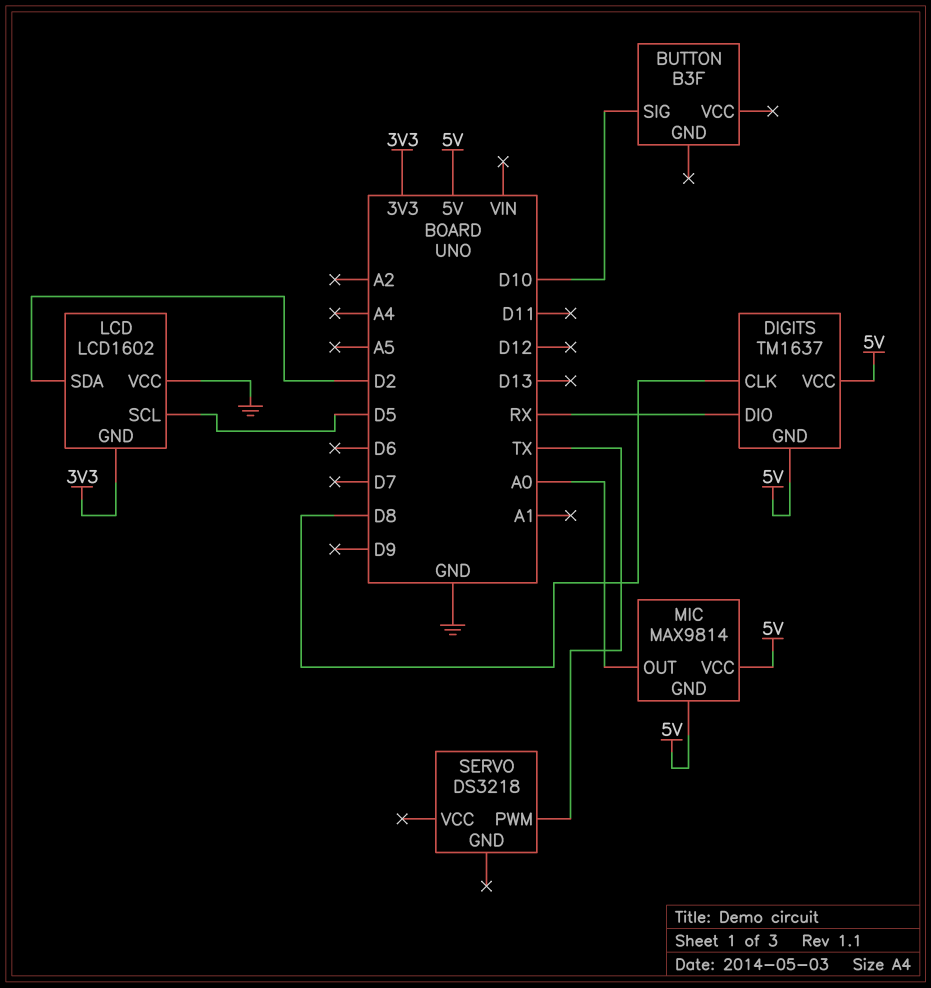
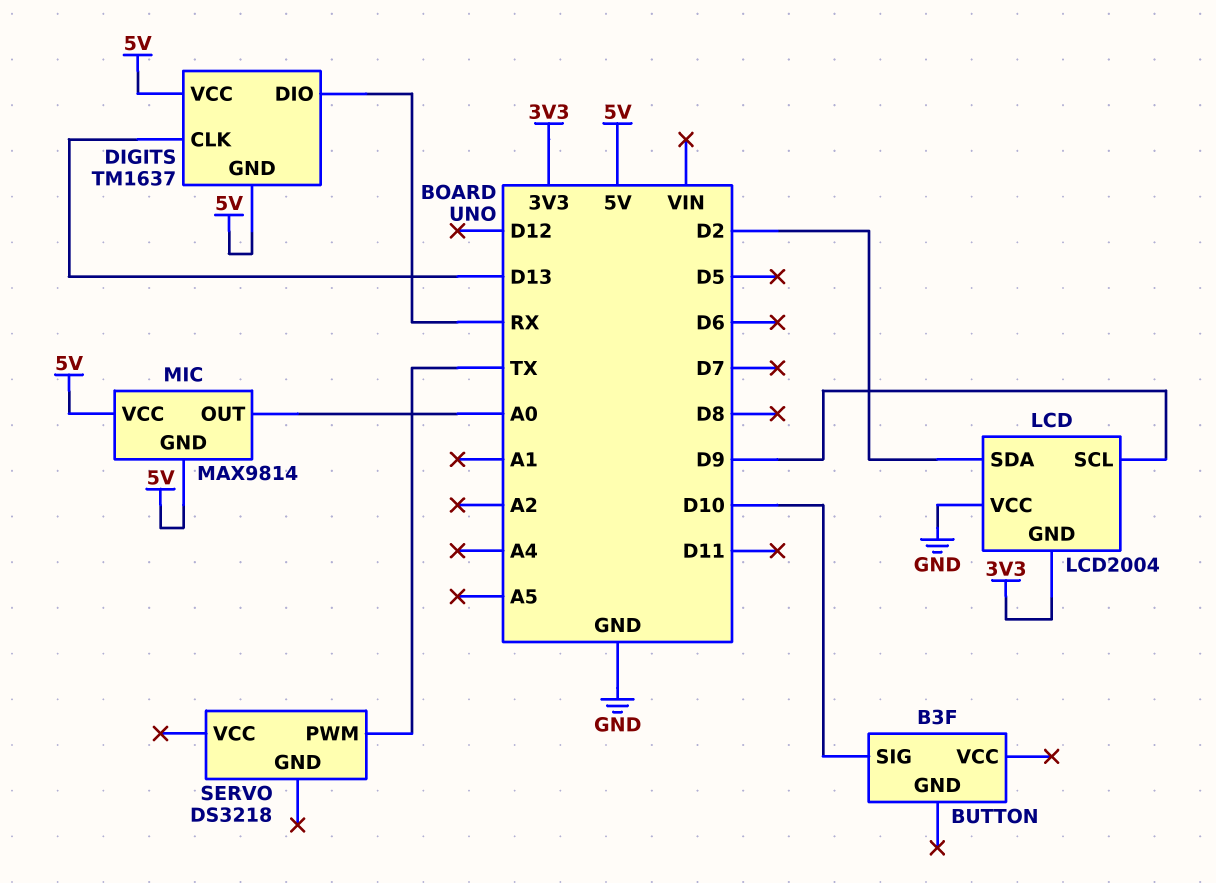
DIGITS pin CLK: D8 -> D13
LCD: LCD1602 -> LCD2004
LCD pin SCL: D5 -> D9

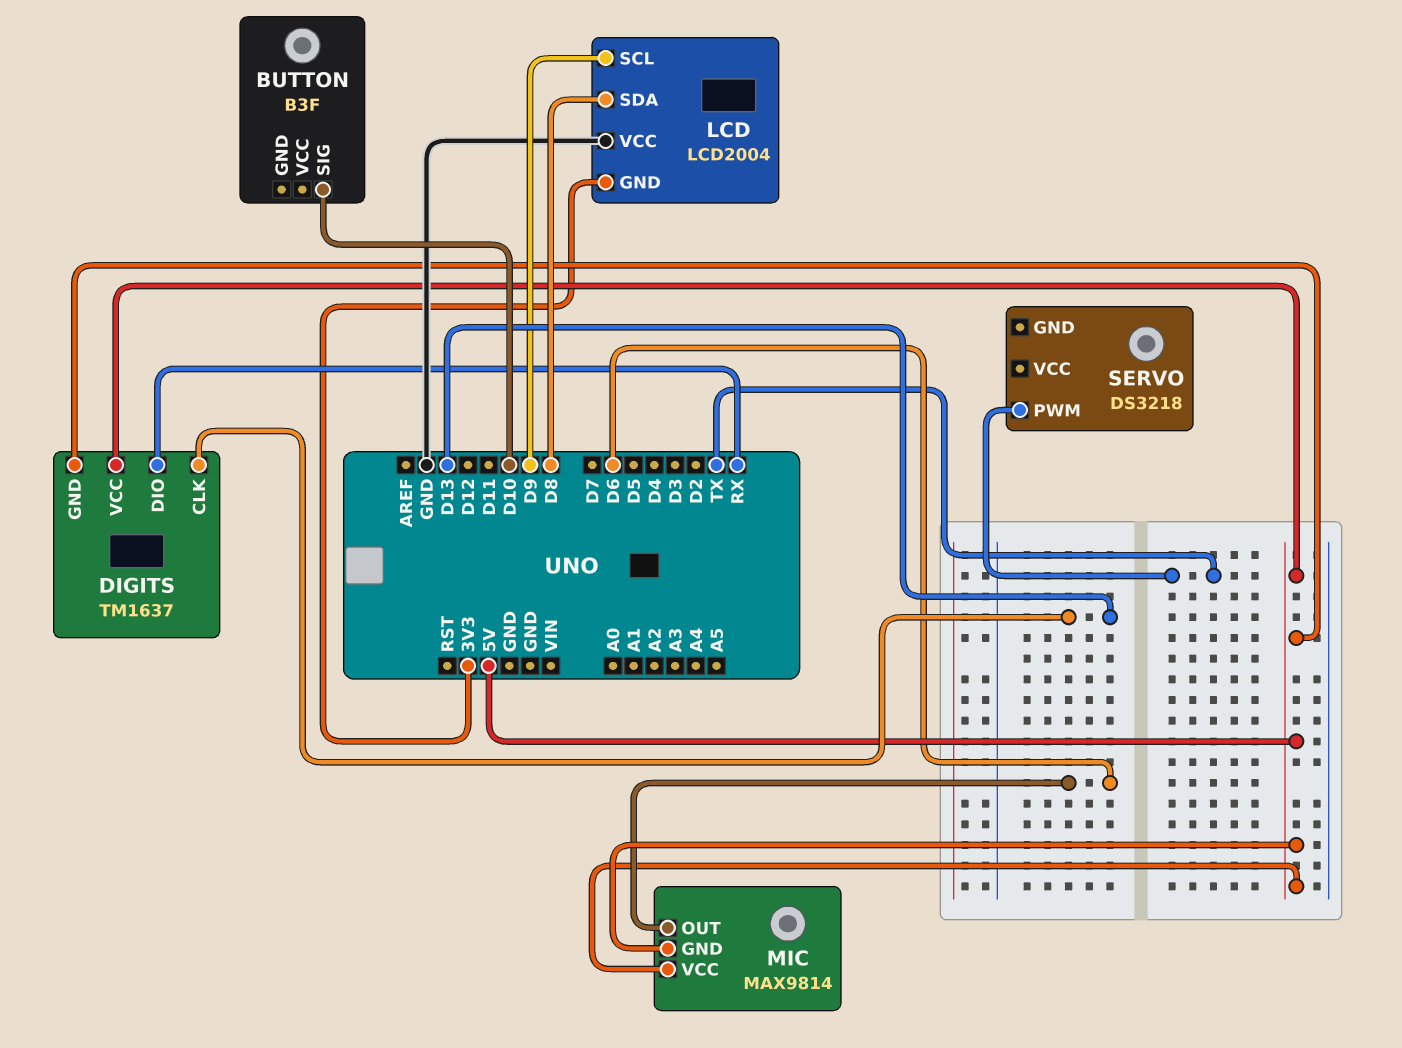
LCD pin SDA: D2 -> D8
MIC pin OUT: A0 -> D6

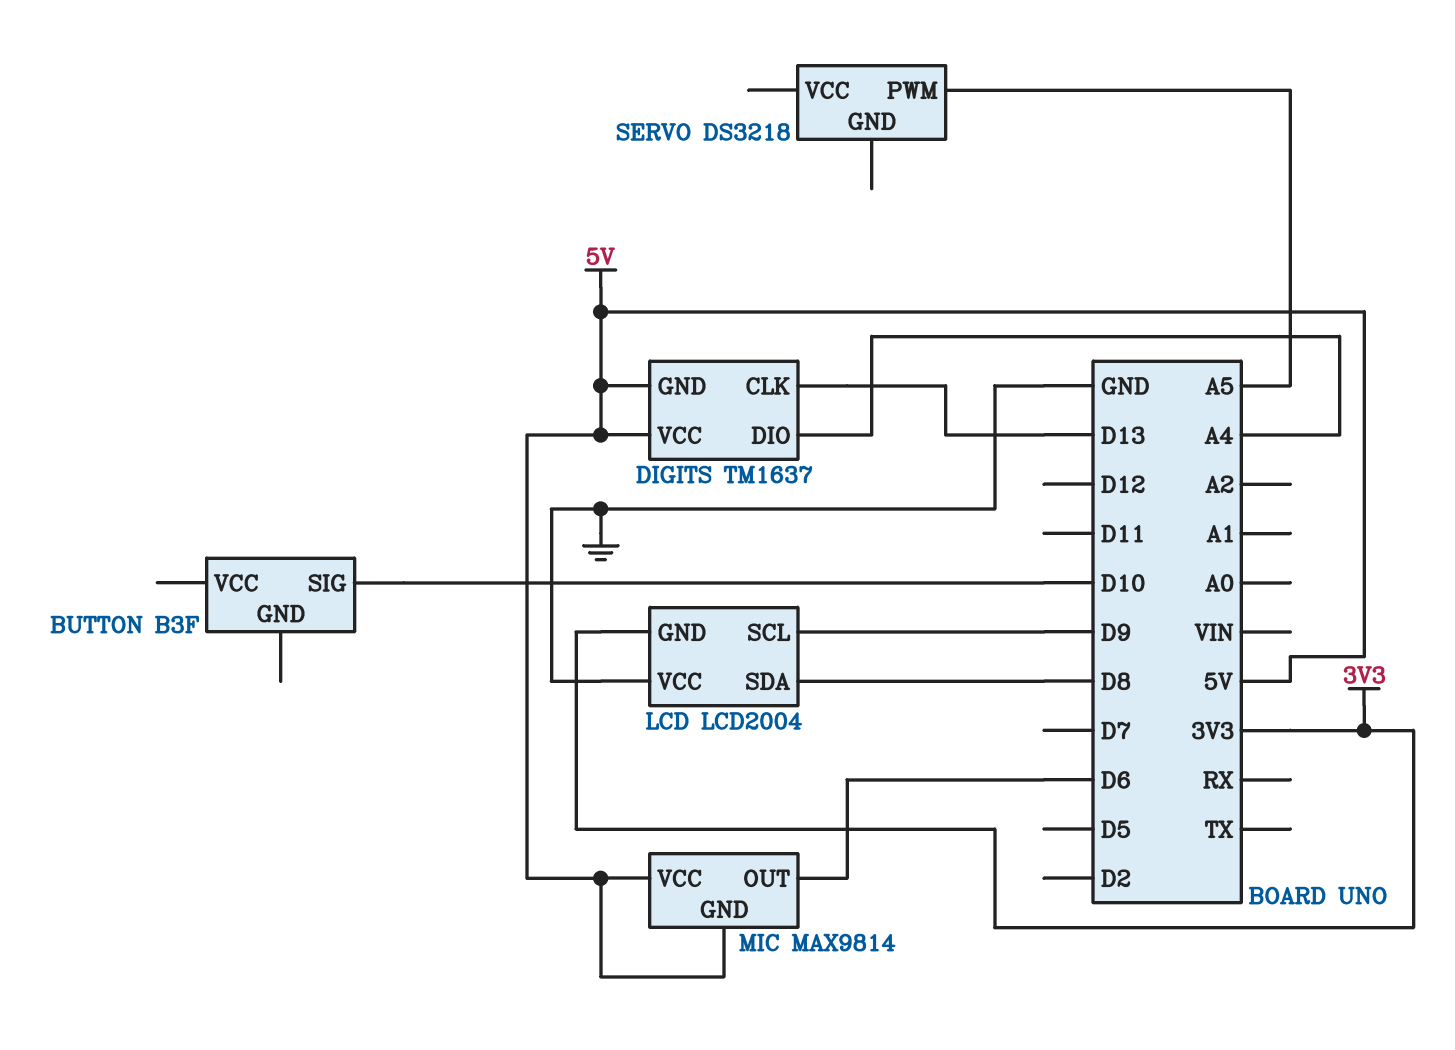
DIGITS pin DIO: RX -> A4
SERVO pin PWM: TX -> A5

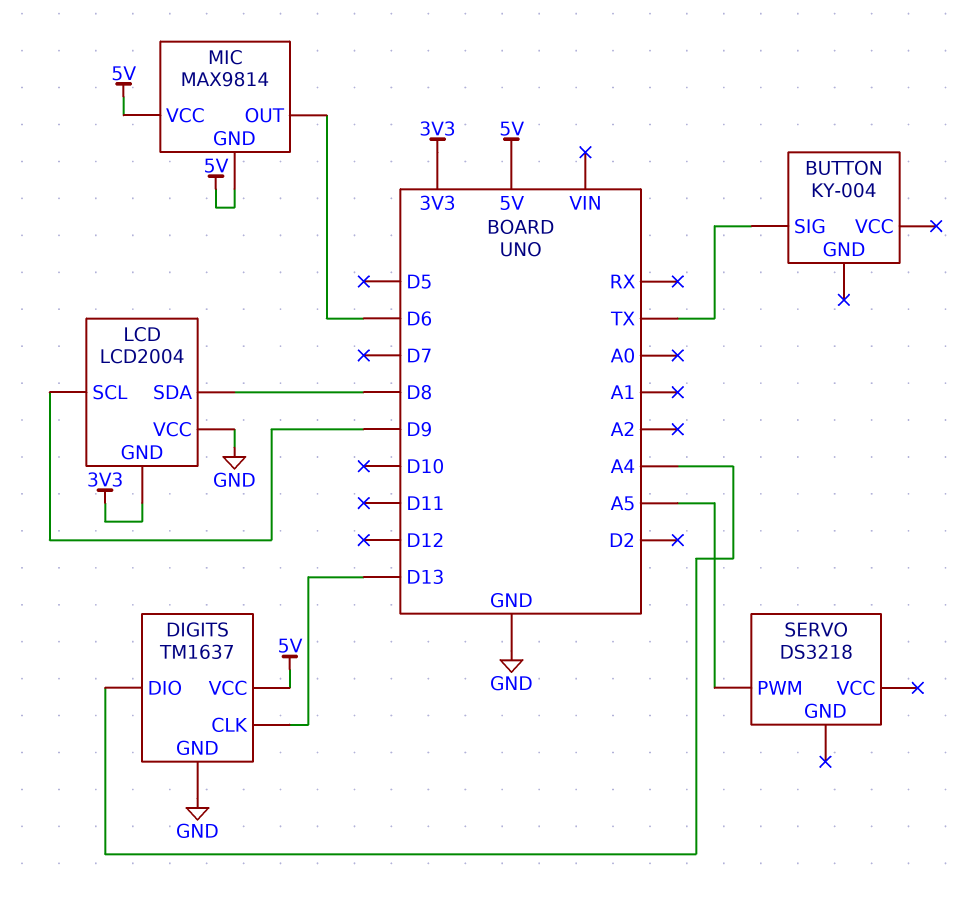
BUTTON: B3F -> KY-004
BUTTON pin SIG: D10 -> TX
DIGITS pin GND: 5V -> GND

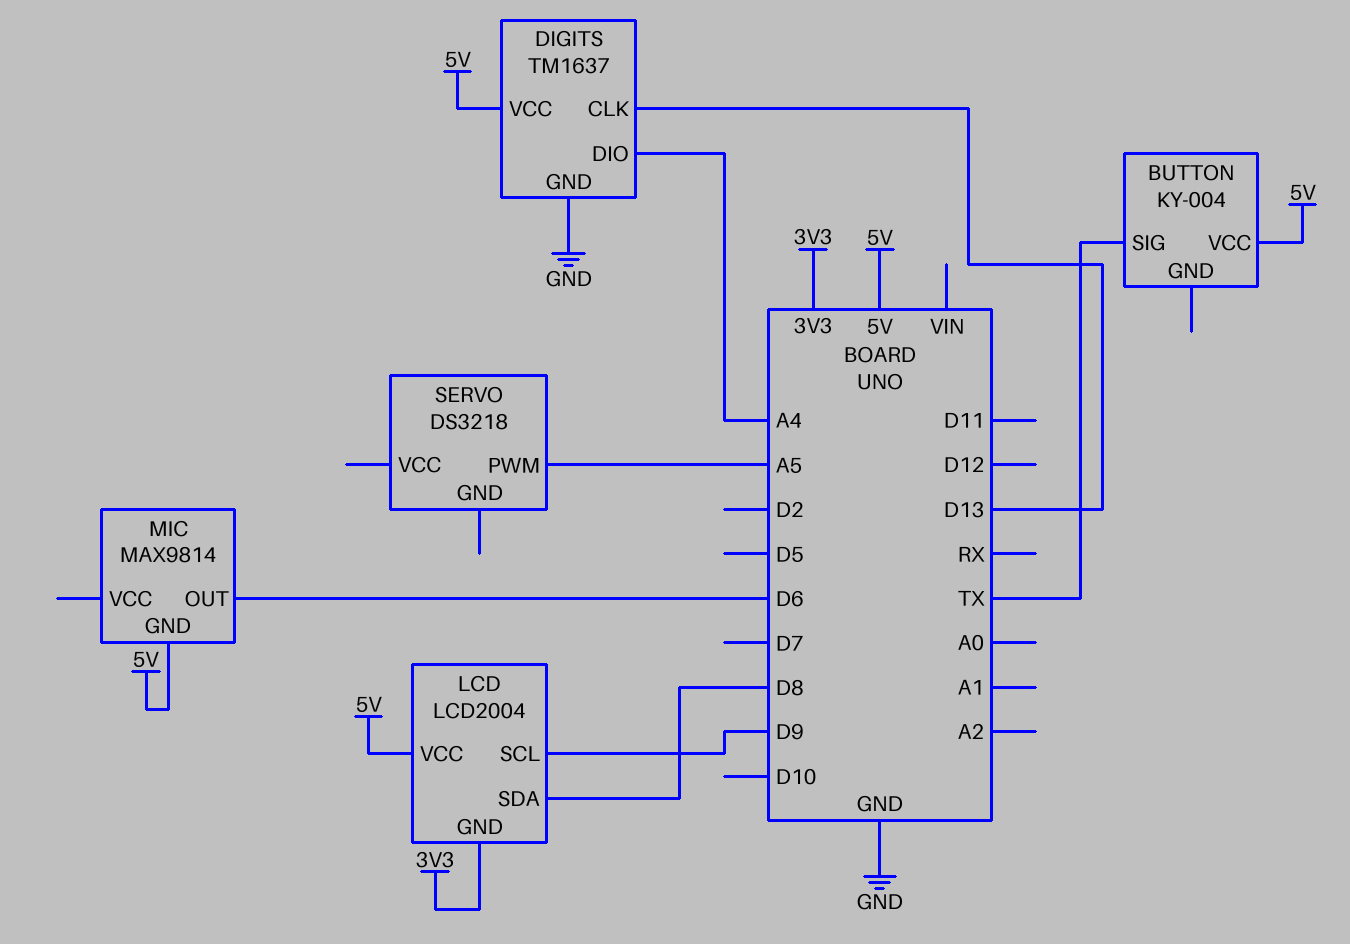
BUTTON pin VCC: none -> 5V
LCD pin VCC: GND -> 5V
MIC pin VCC: 5V -> none

